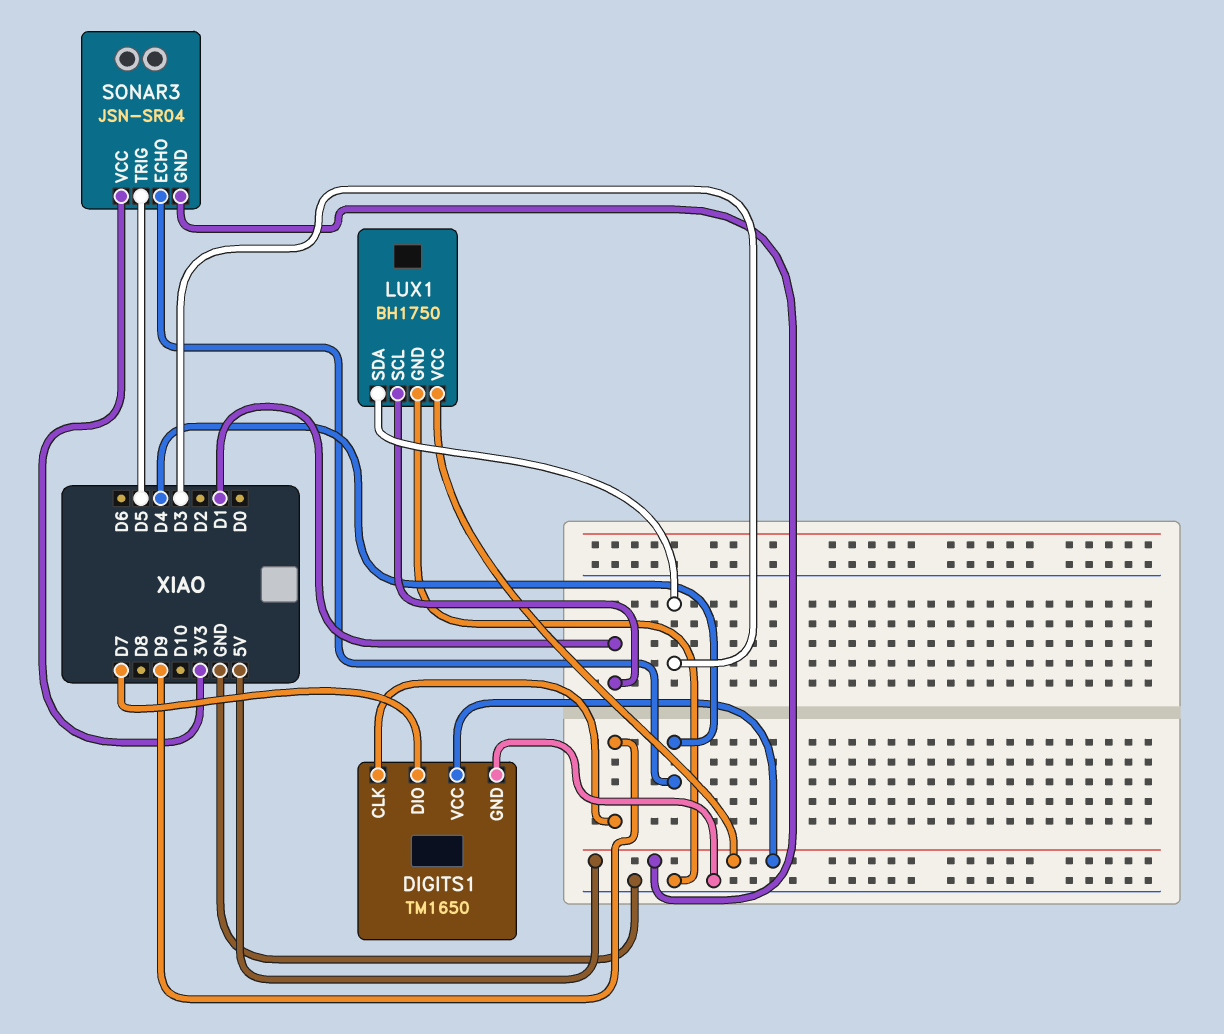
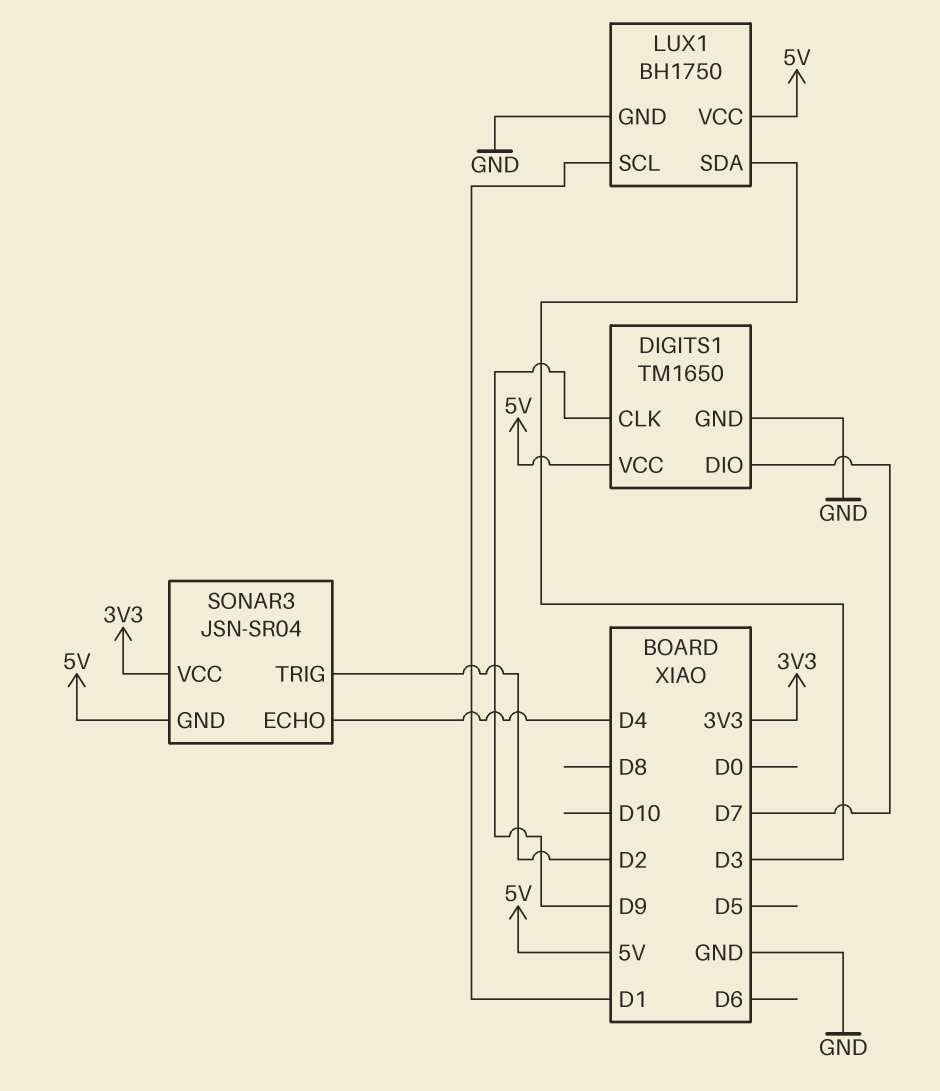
SONAR3 pin TRIG: D5 -> D2

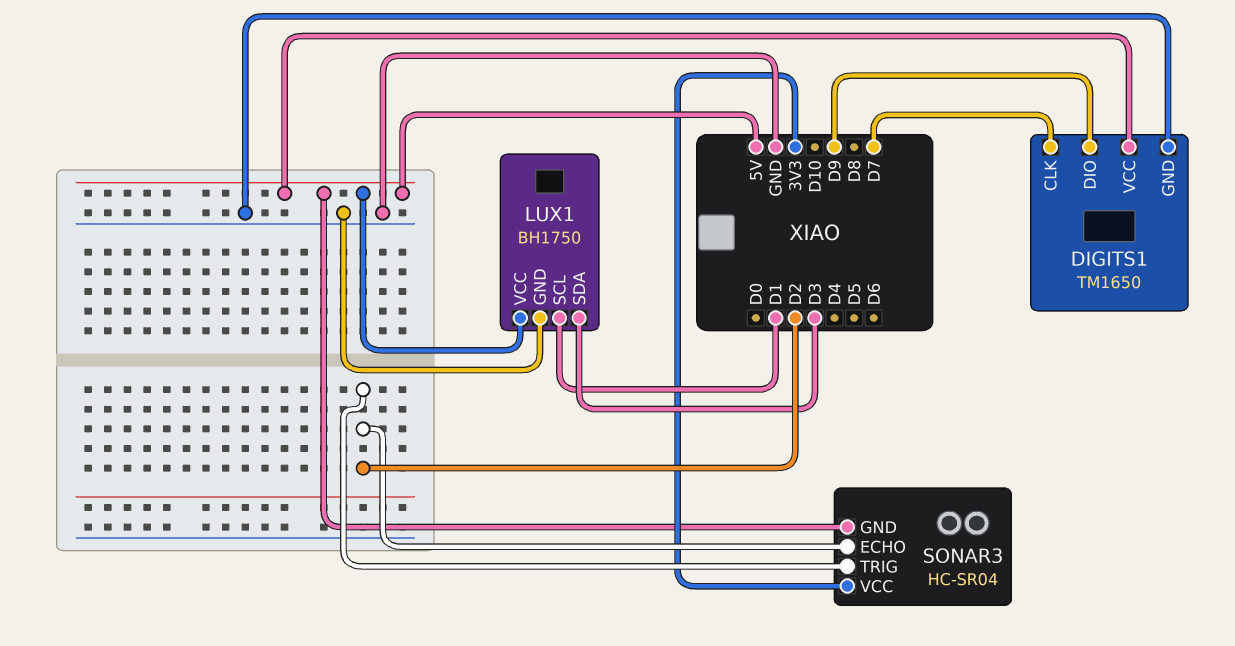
DIGITS1 pin CLK: D9 -> D7
DIGITS1 pin DIO: D7 -> D9
SONAR3: JSN-SR04 -> HC-SR04
SONAR3 pin ECHO: D4 -> D2

